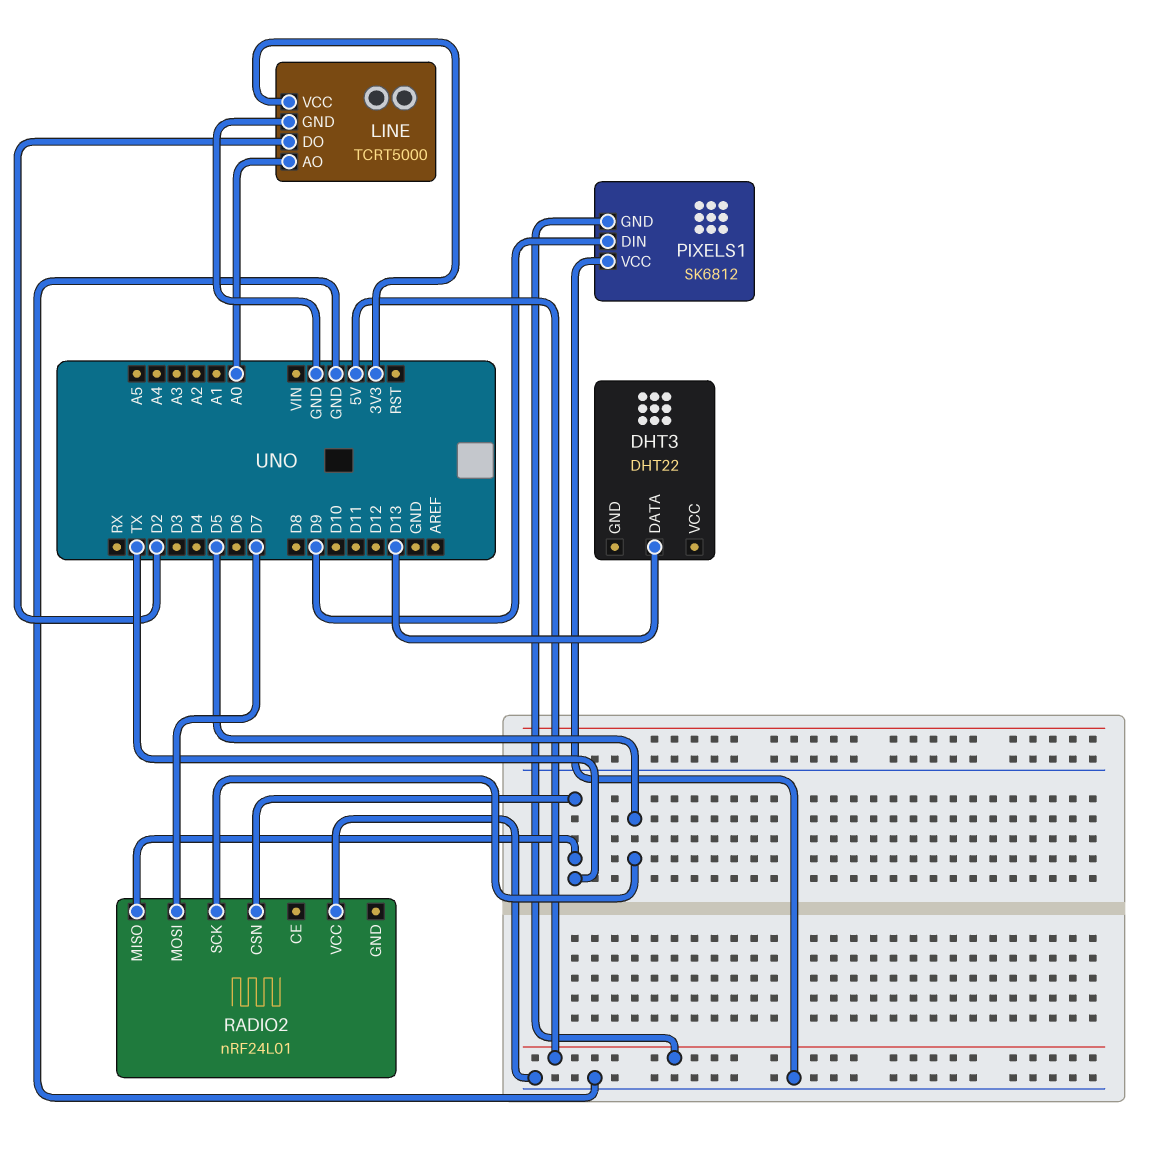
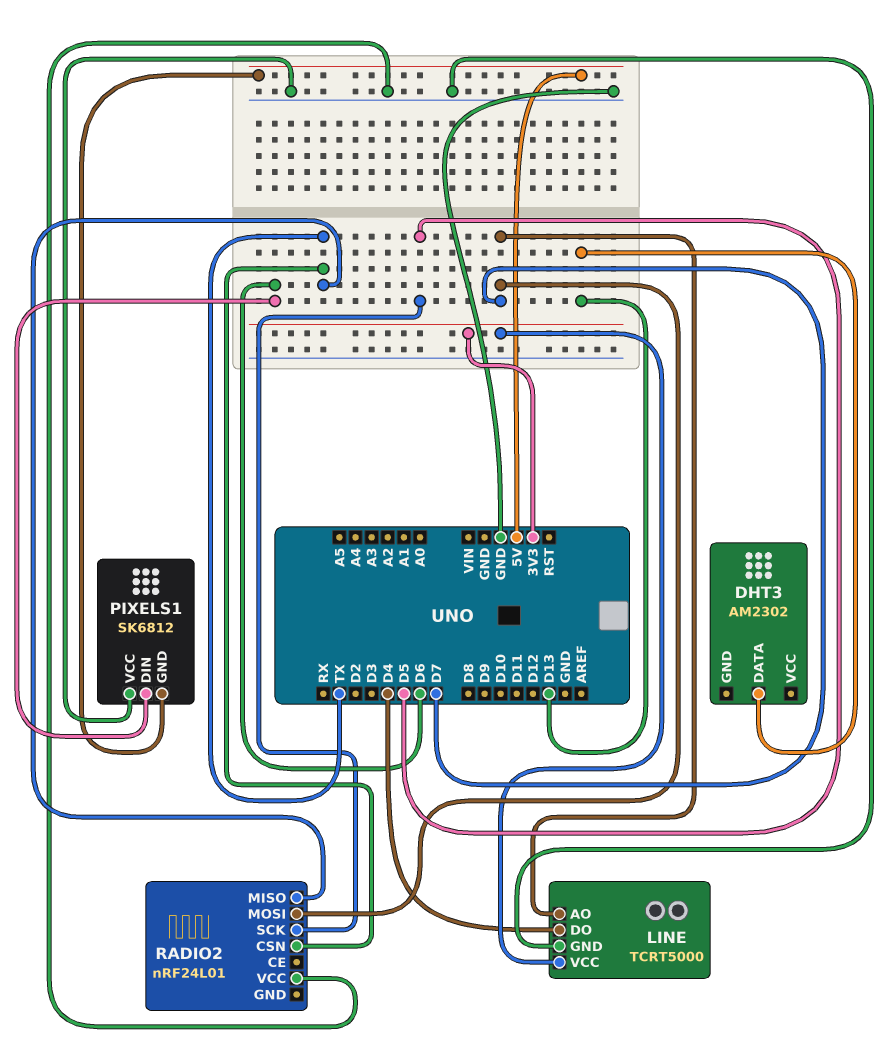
DHT3: DHT22 -> AM2302
LINE pin AO: A0 -> D7
LINE pin DO: D2 -> D4
PIXELS1 pin DIN: D9 -> D6

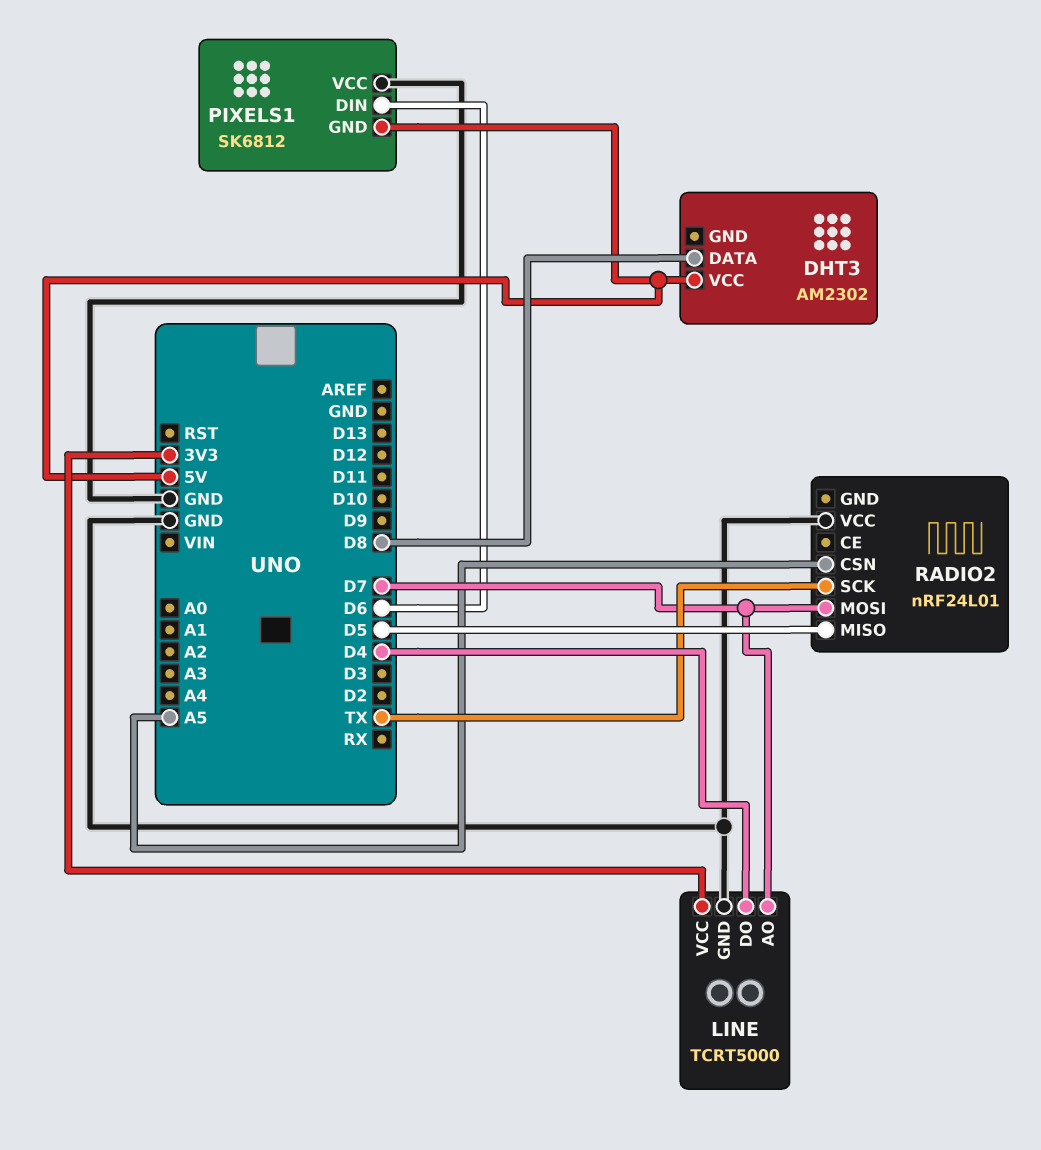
DHT3 pin DATA: D13 -> D8
DHT3 pin VCC: none -> 5V
RADIO2 pin CSN: TX -> A5
RADIO2 pin MISO: TX -> D5
RADIO2 pin SCK: D5 -> TX

